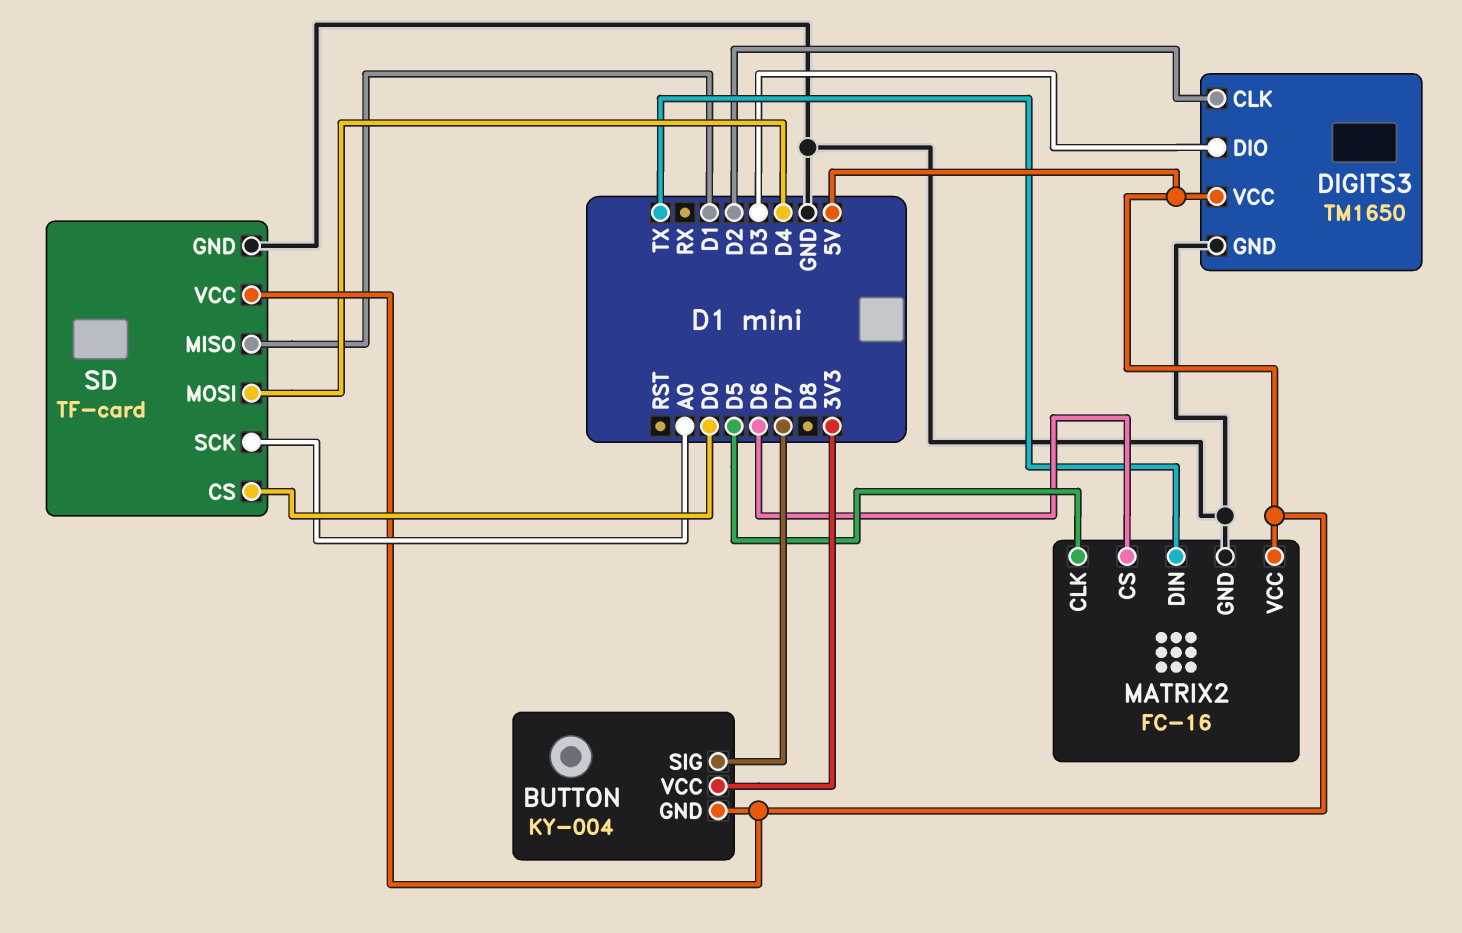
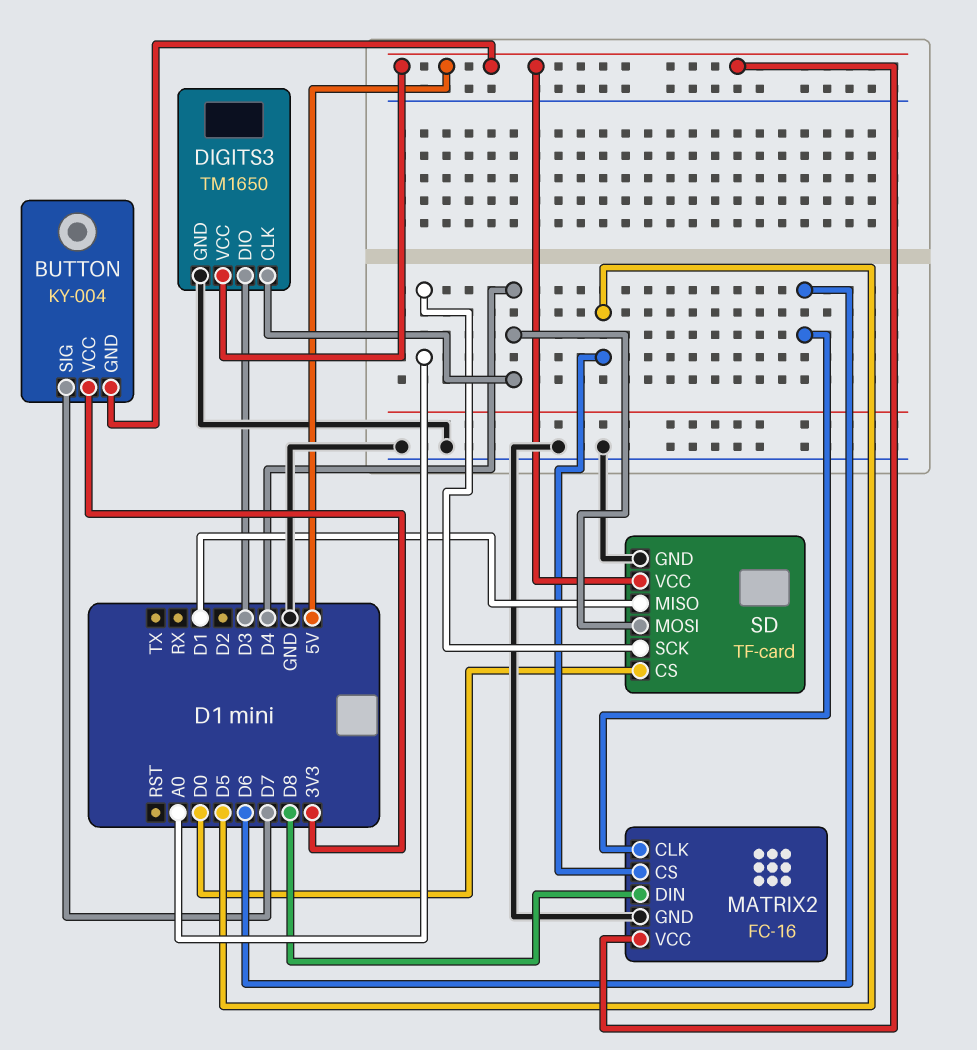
DIGITS3 pin CLK: D2 -> D4
MATRIX2 pin CLK: D5 -> D6
MATRIX2 pin CS: D6 -> D5
MATRIX2 pin DIN: TX -> D8

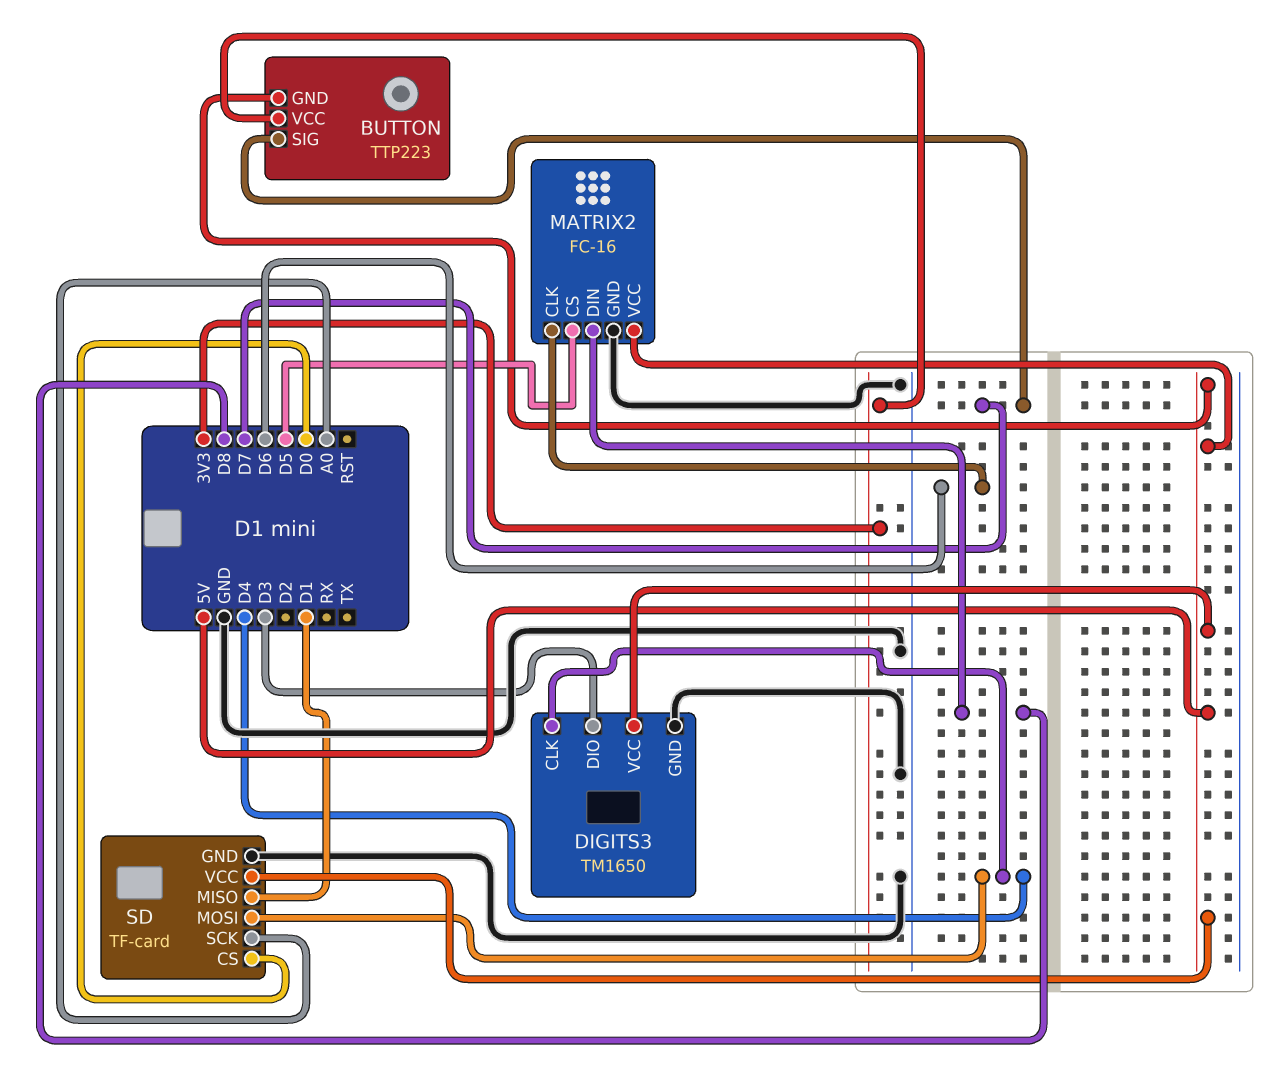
BUTTON: KY-004 -> TTP223

